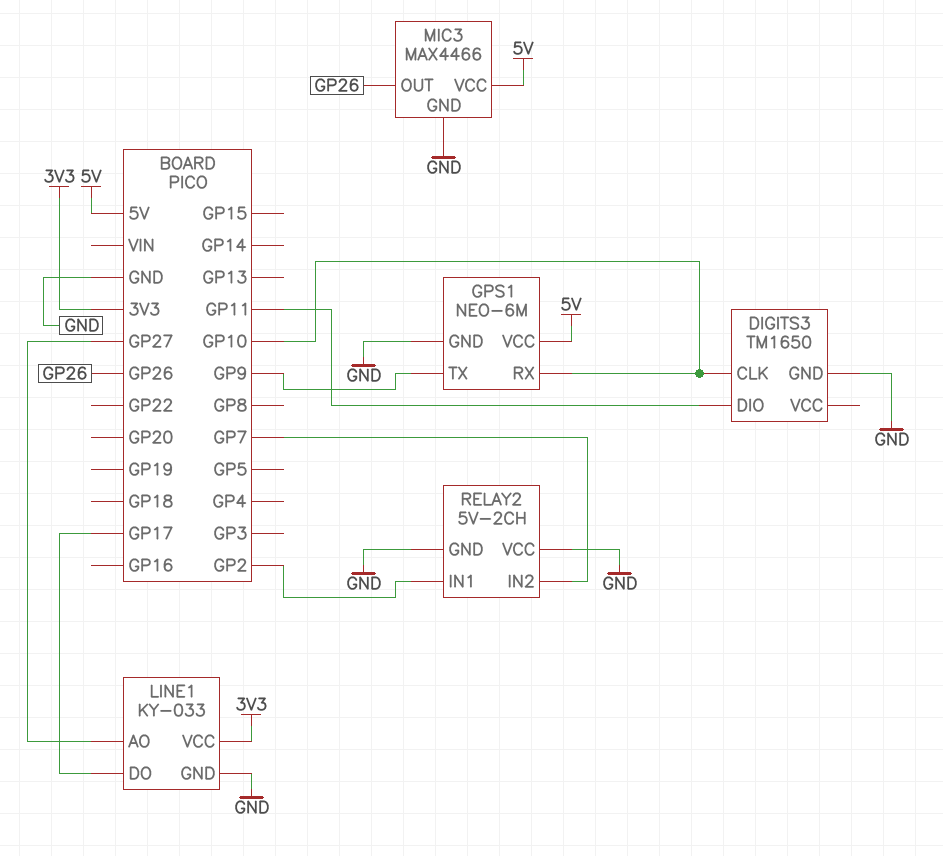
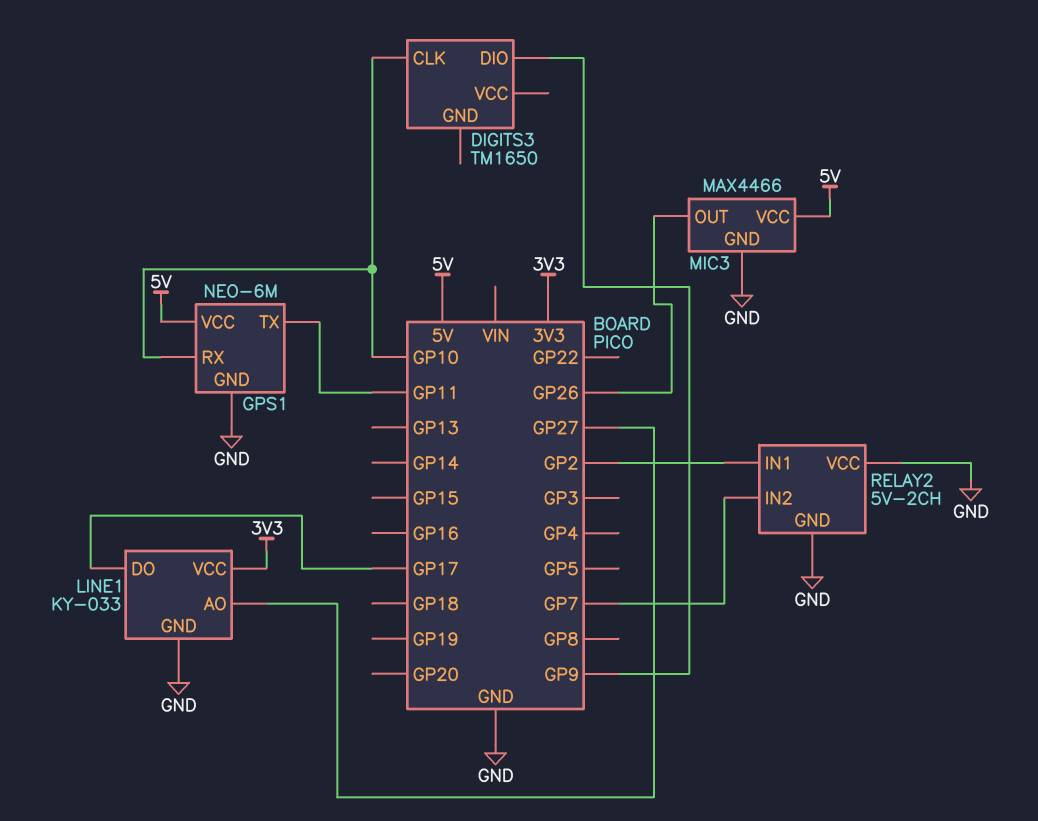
DIGITS3 pin DIO: GP11 -> GP9
DIGITS3 pin GND: GND -> none
GPS1 pin TX: GP9 -> GP11

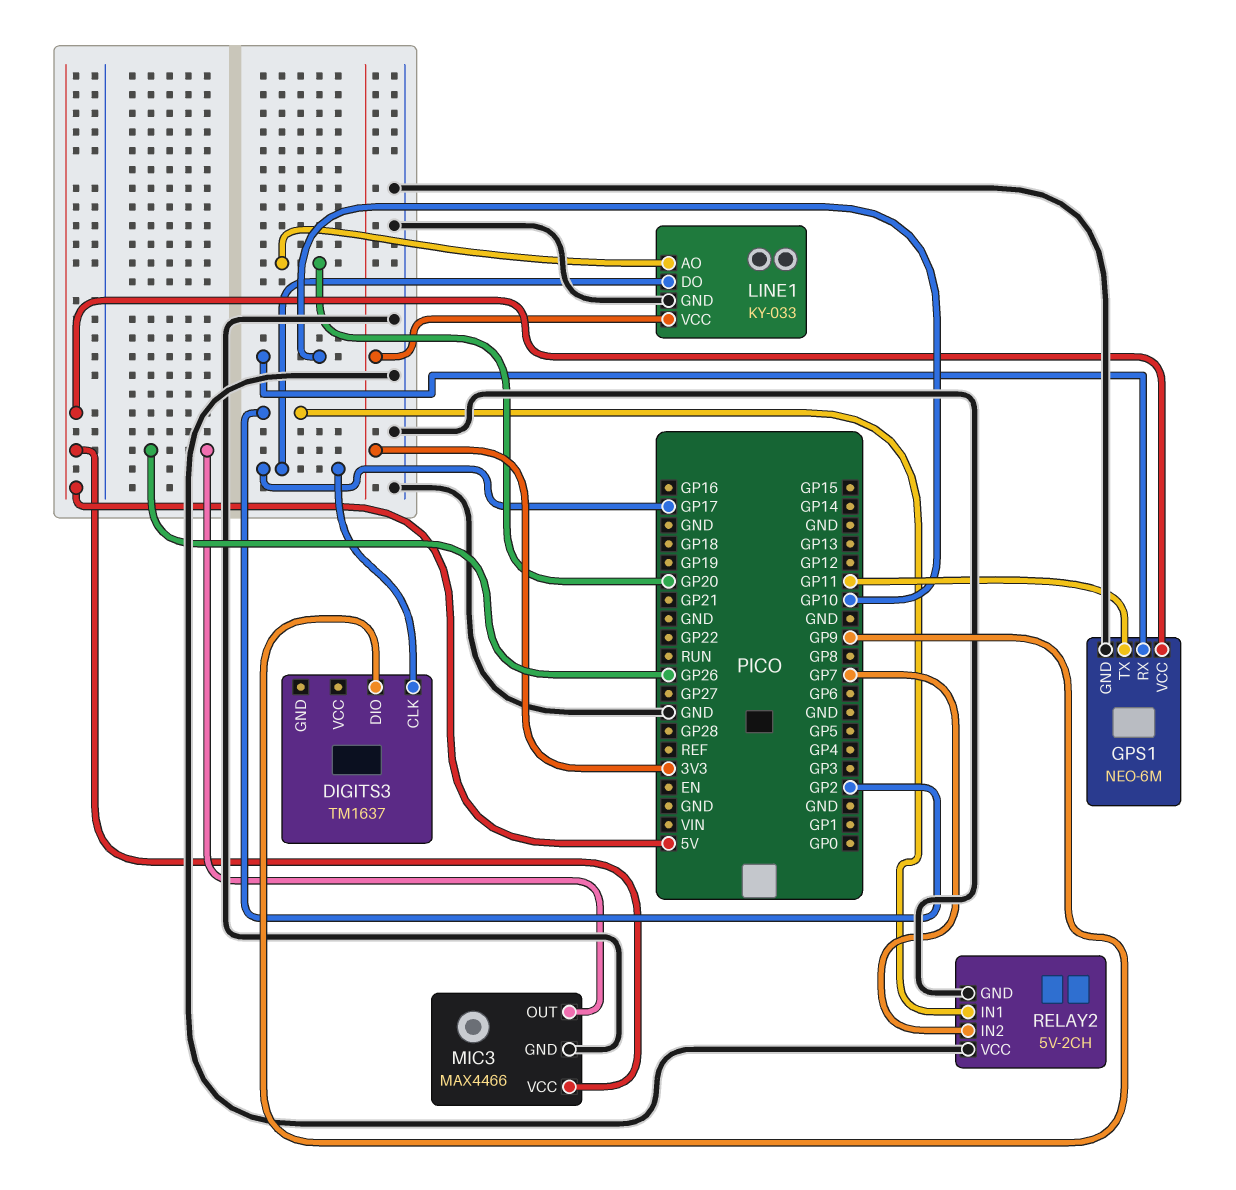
DIGITS3: TM1650 -> TM1637
DIGITS3 pin CLK: GP10 -> GP17
LINE1 pin AO: GP27 -> GP20

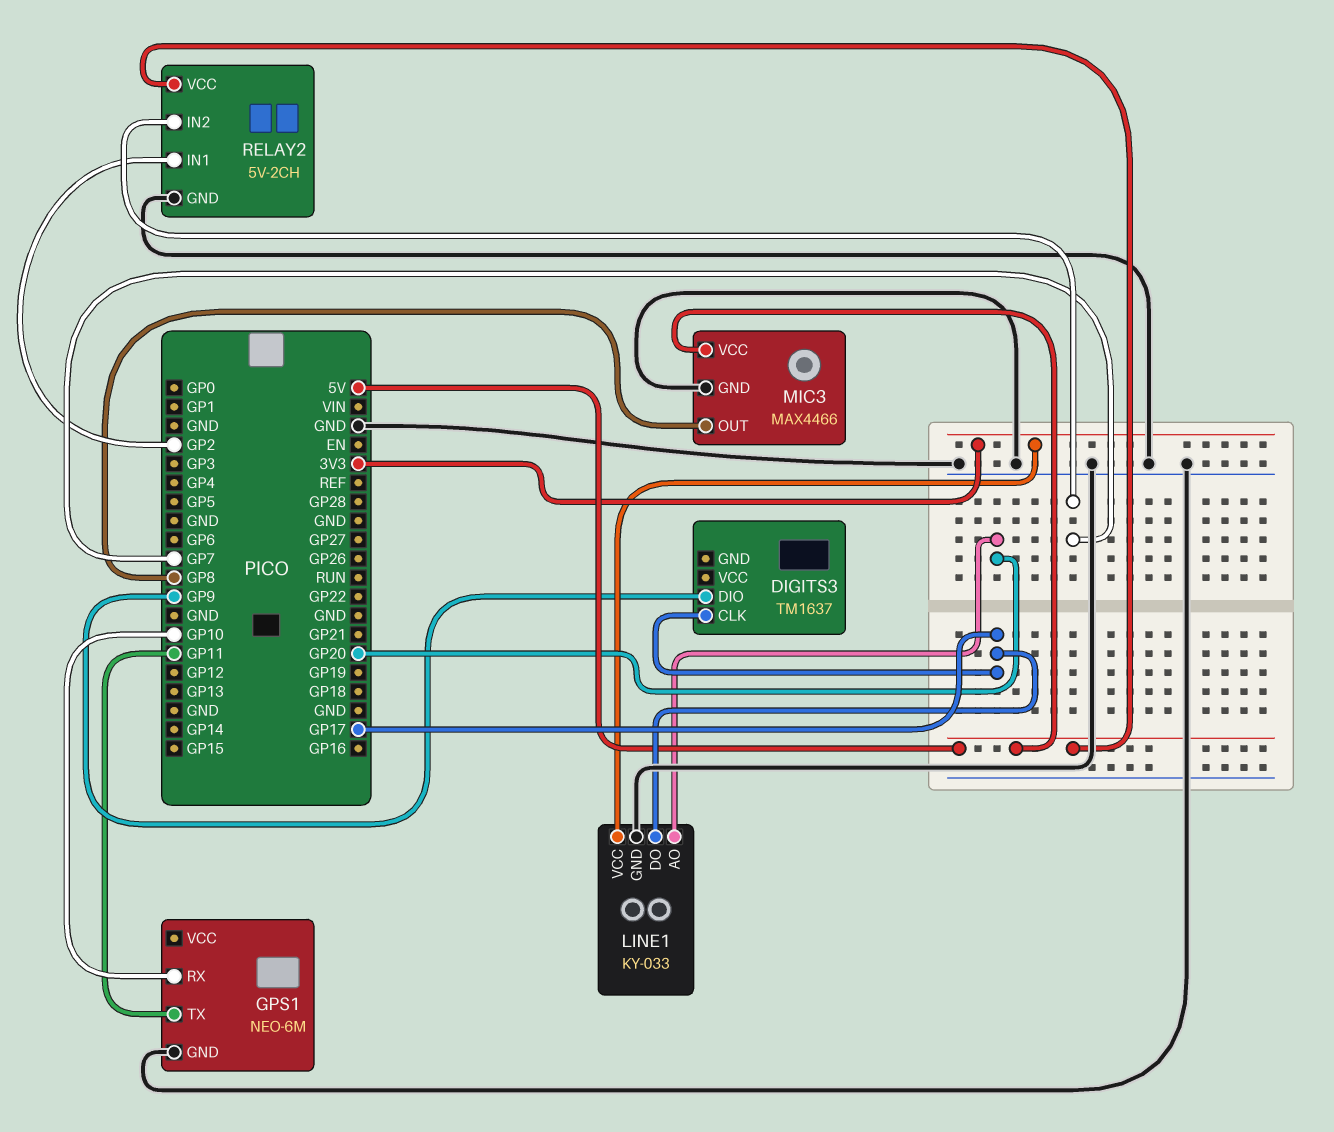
GPS1 pin VCC: 5V -> none
MIC3 pin OUT: GP26 -> GP8
RELAY2 pin VCC: GND -> 5V

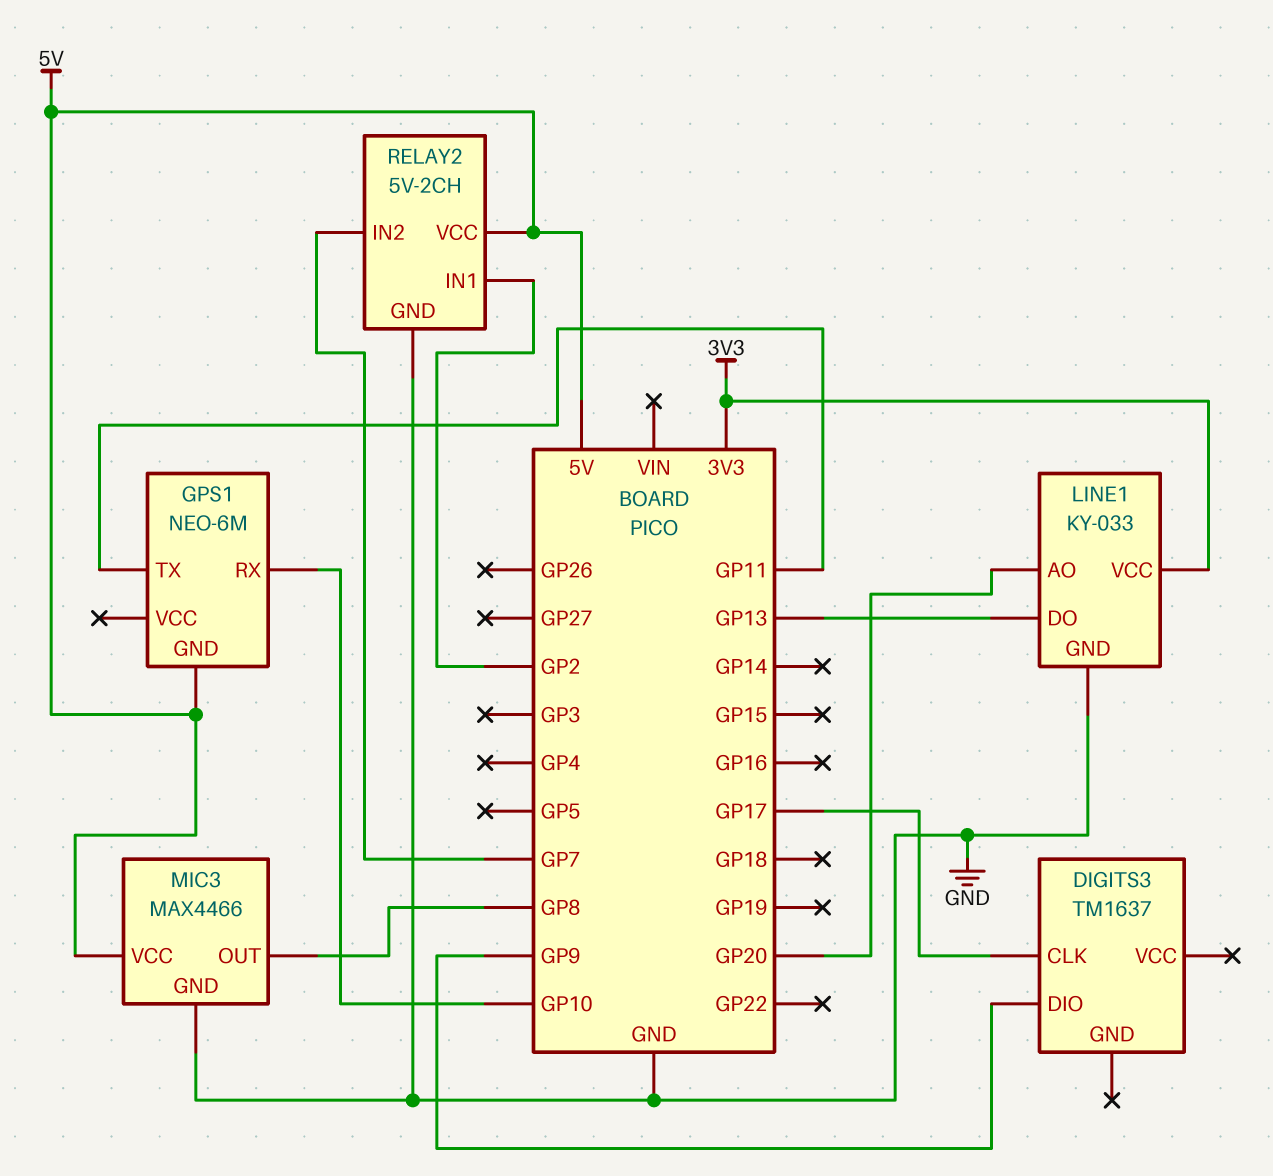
GPS1 pin GND: GND -> 5V
LINE1 pin DO: GP17 -> GP13

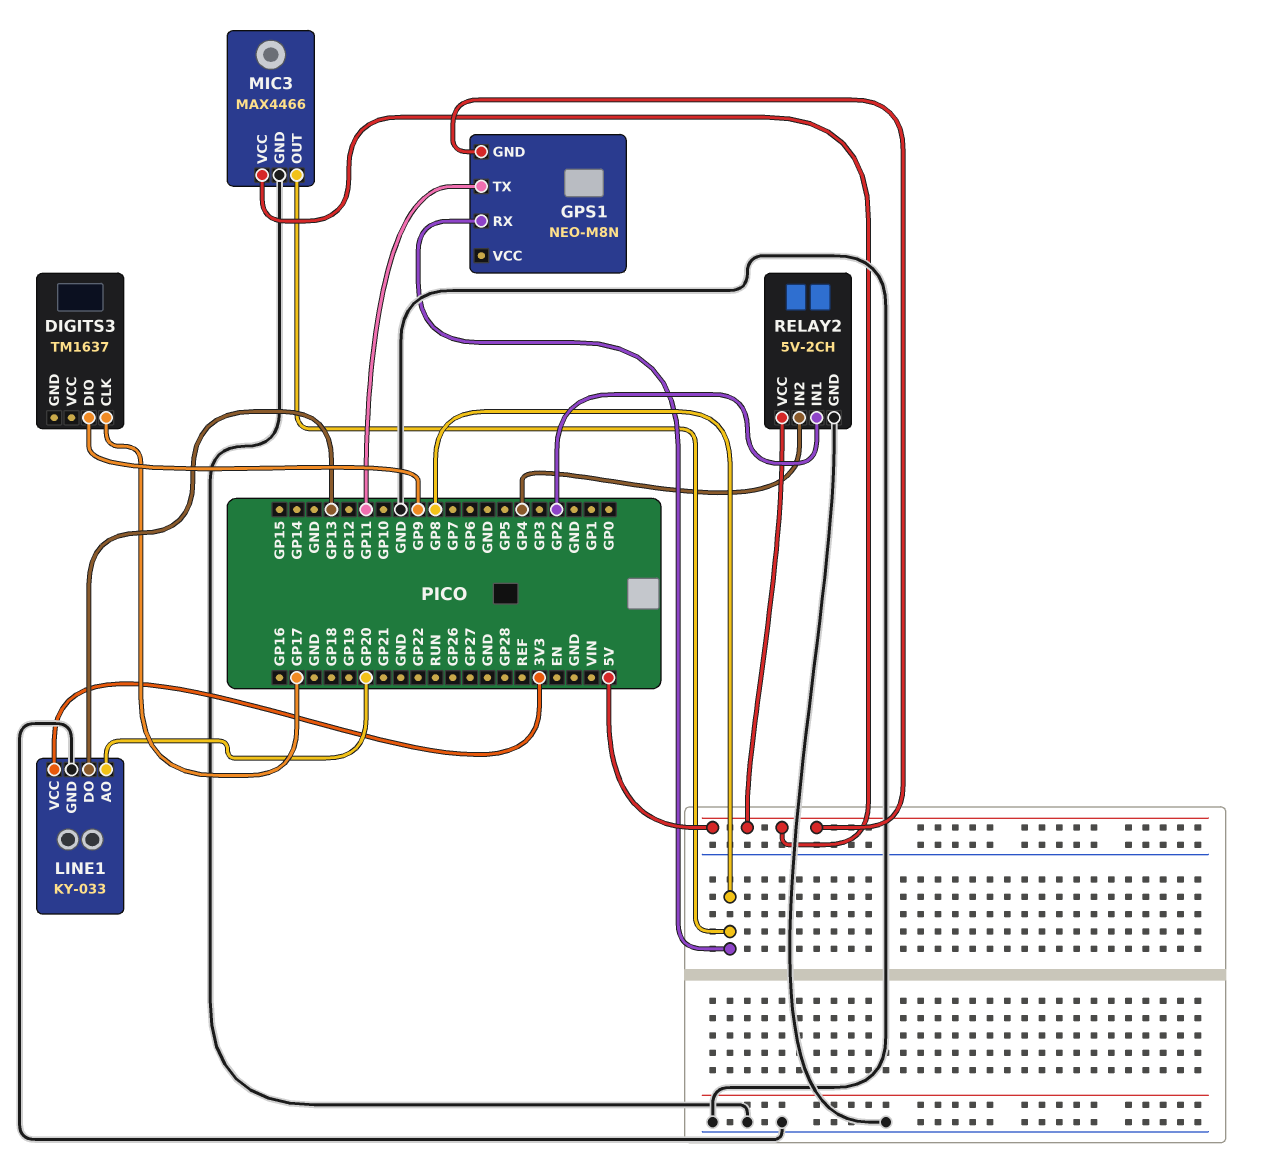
GPS1: NEO-6M -> NEO-M8N
GPS1 pin RX: GP10 -> GP8
RELAY2 pin IN2: GP7 -> GP4

